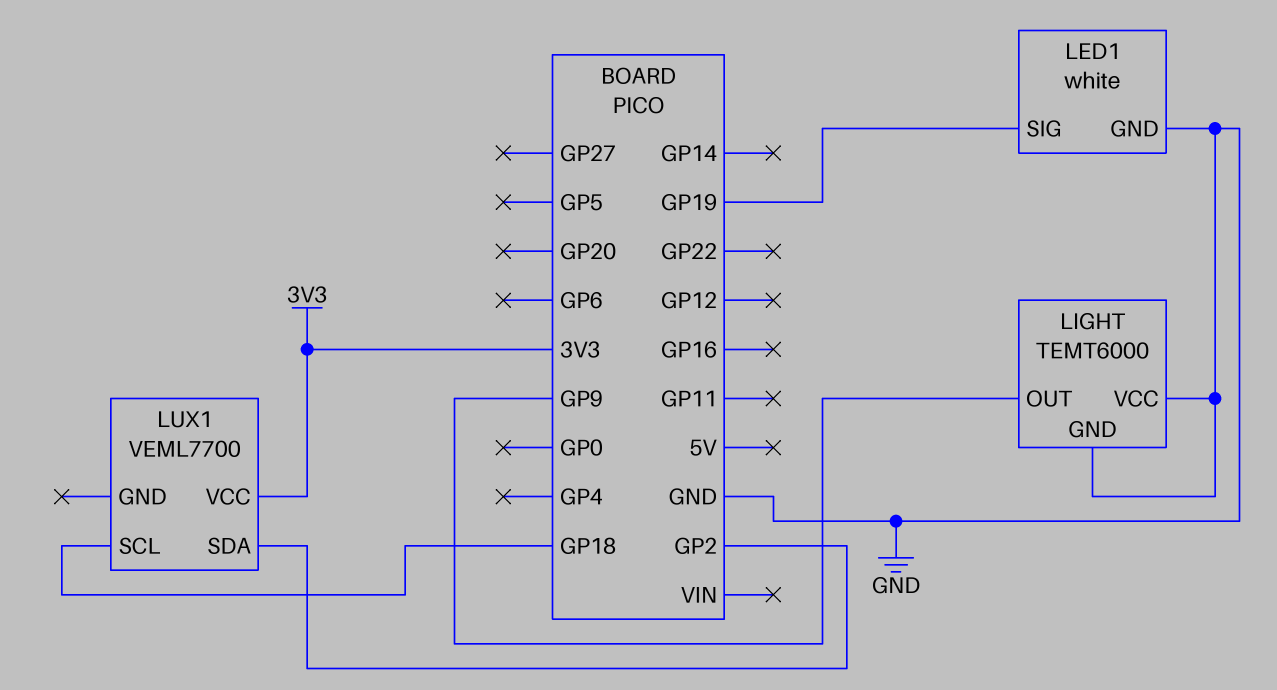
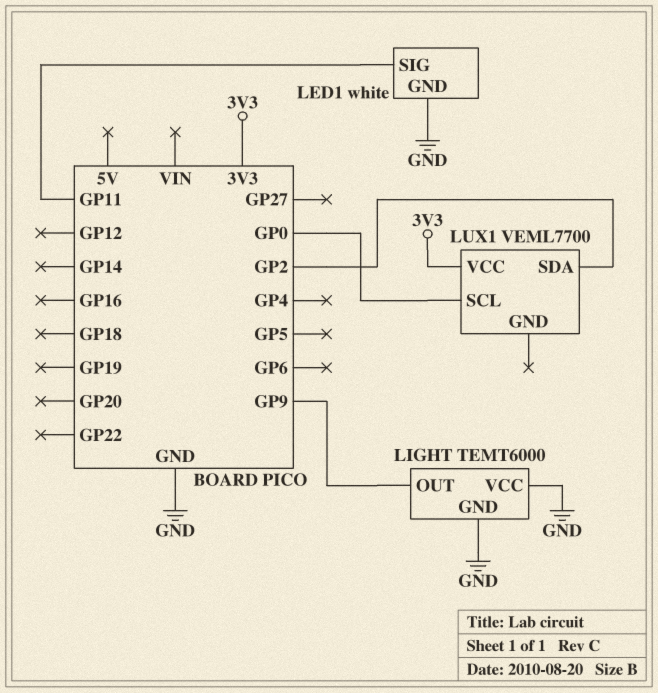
LED1 pin SIG: GP19 -> GP11
LUX1 pin SCL: GP18 -> GP0

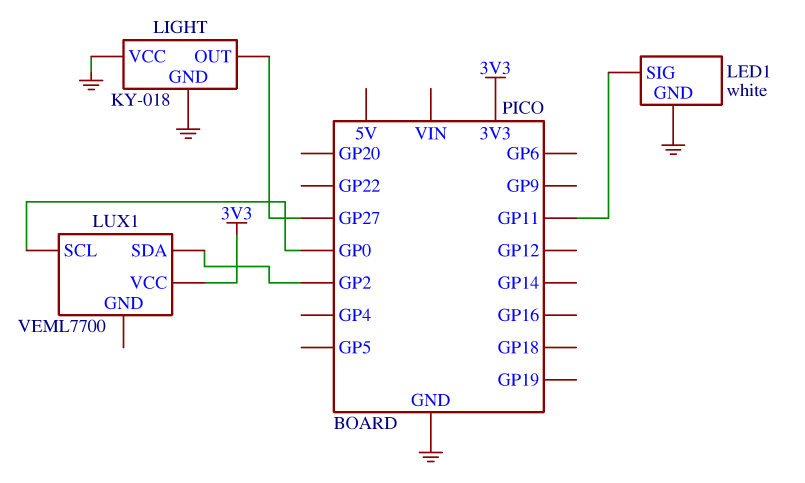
LIGHT: TEMT6000 -> KY-018
LIGHT pin OUT: GP9 -> GP27

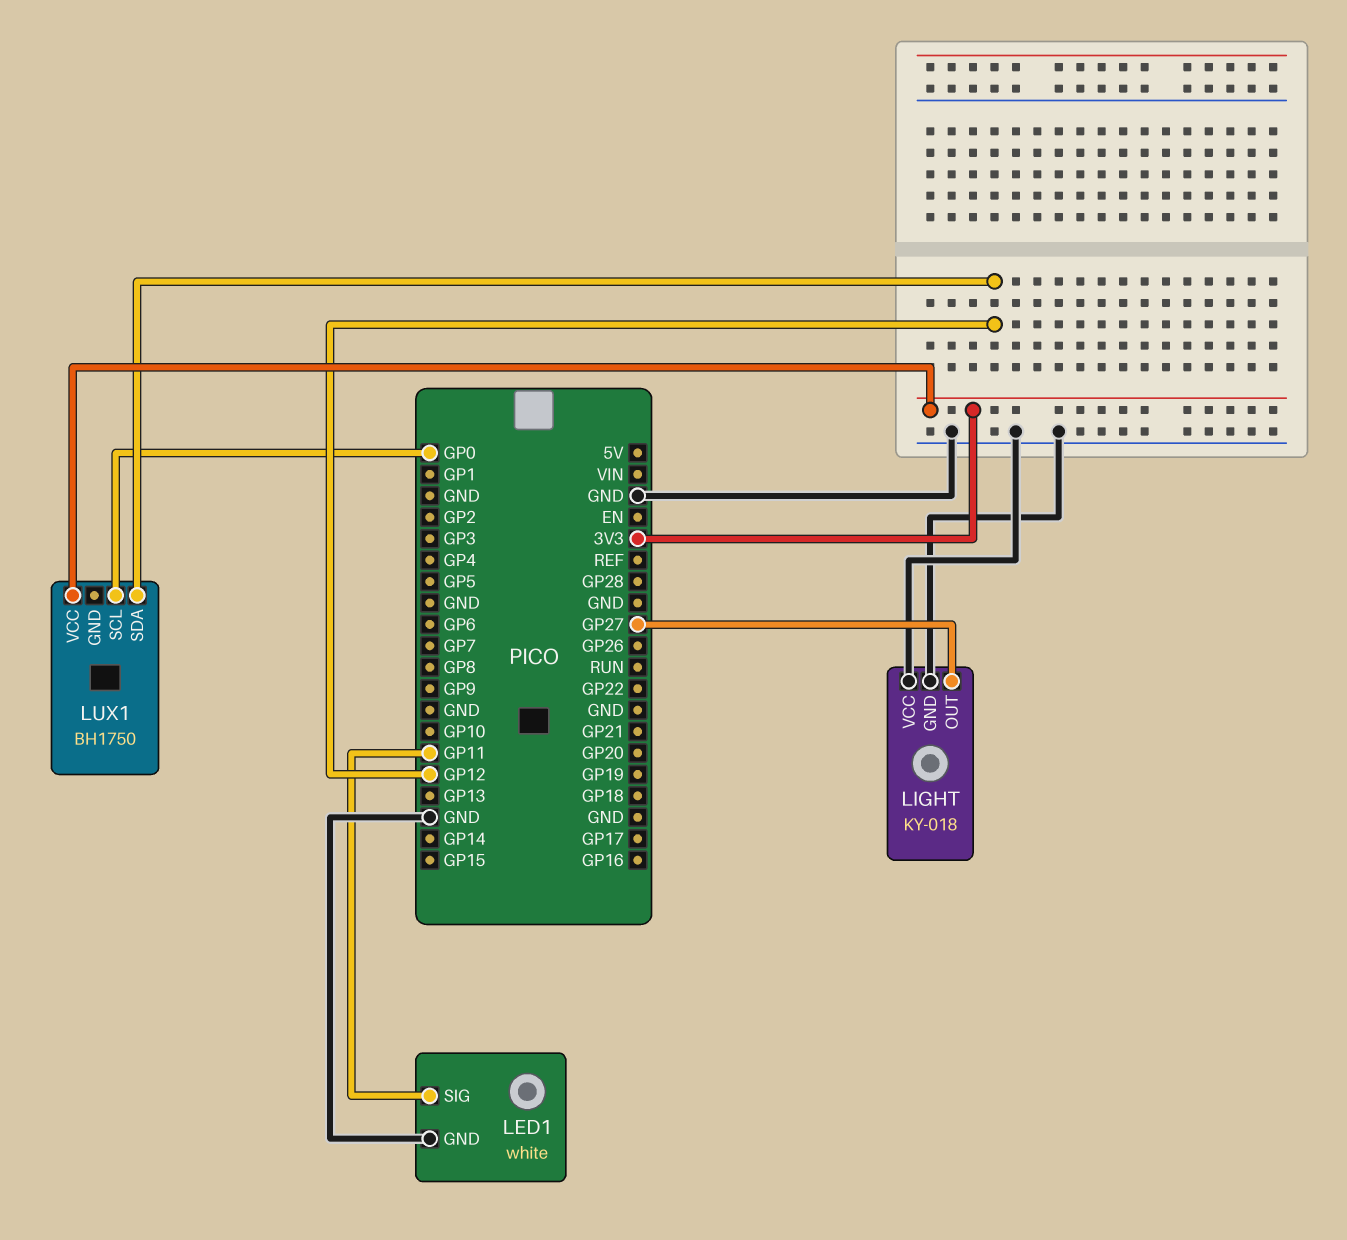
LUX1: VEML7700 -> BH1750
LUX1 pin SDA: GP2 -> GP12

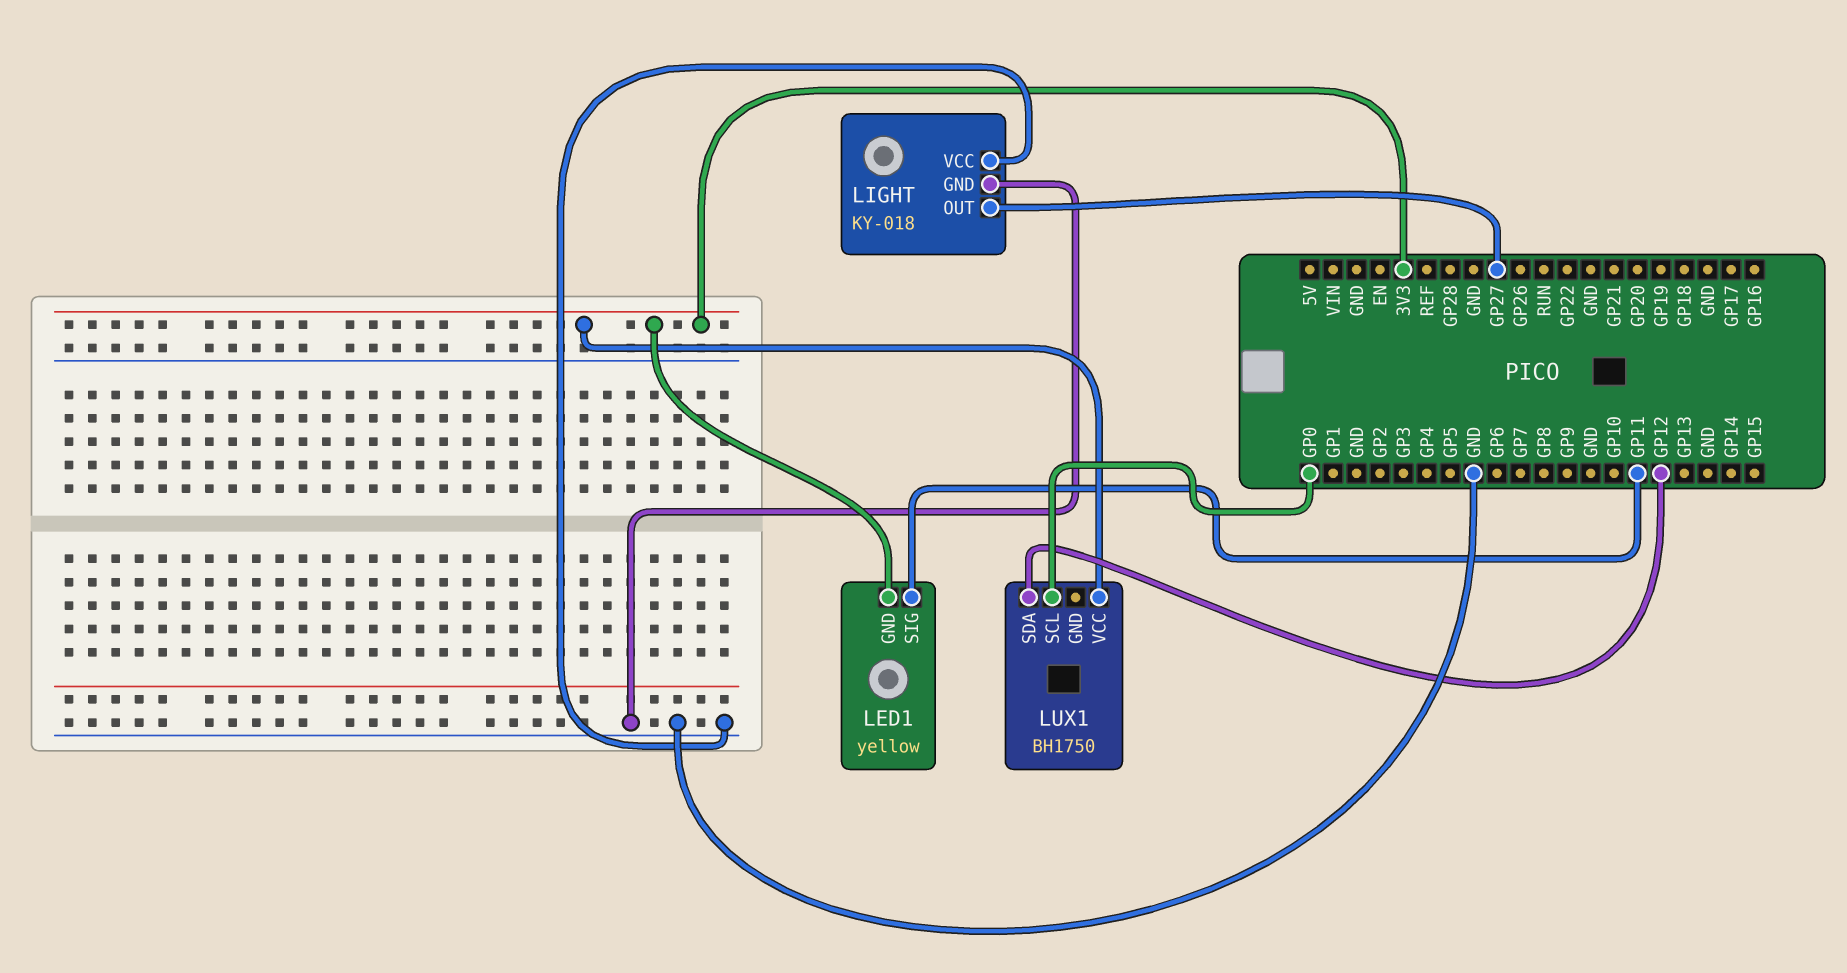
LED1: white -> yellow
LED1 pin GND: GND -> 3V3

